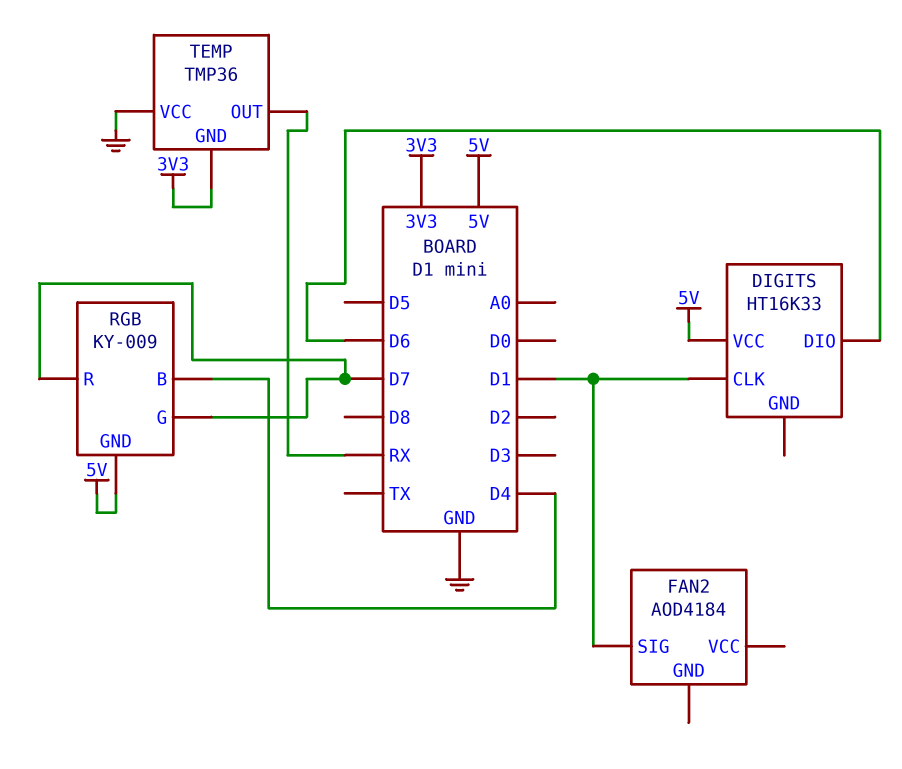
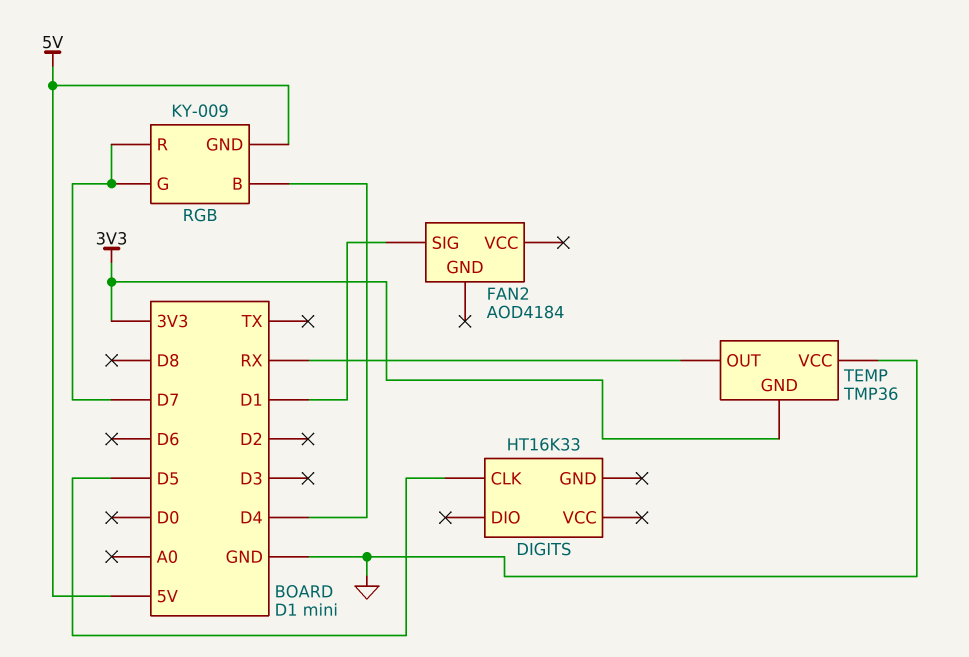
DIGITS pin CLK: D1 -> D5
DIGITS pin DIO: D6 -> none
DIGITS pin VCC: 5V -> none

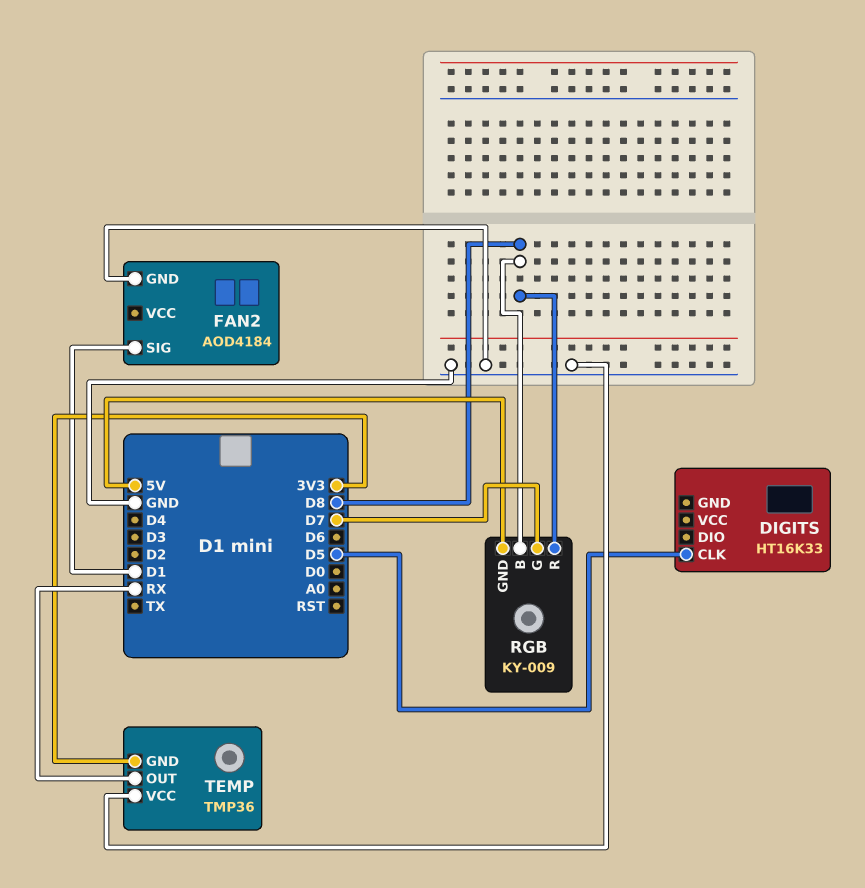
FAN2 pin GND: none -> GND
RGB pin B: D4 -> D8
RGB pin R: D7 -> D8

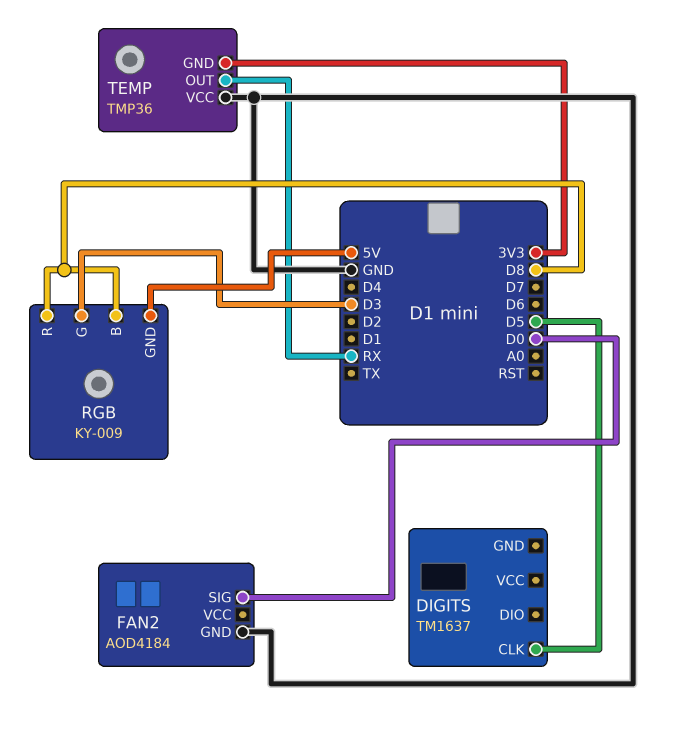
DIGITS: HT16K33 -> TM1637
FAN2 pin SIG: D1 -> D0
RGB pin G: D7 -> D3

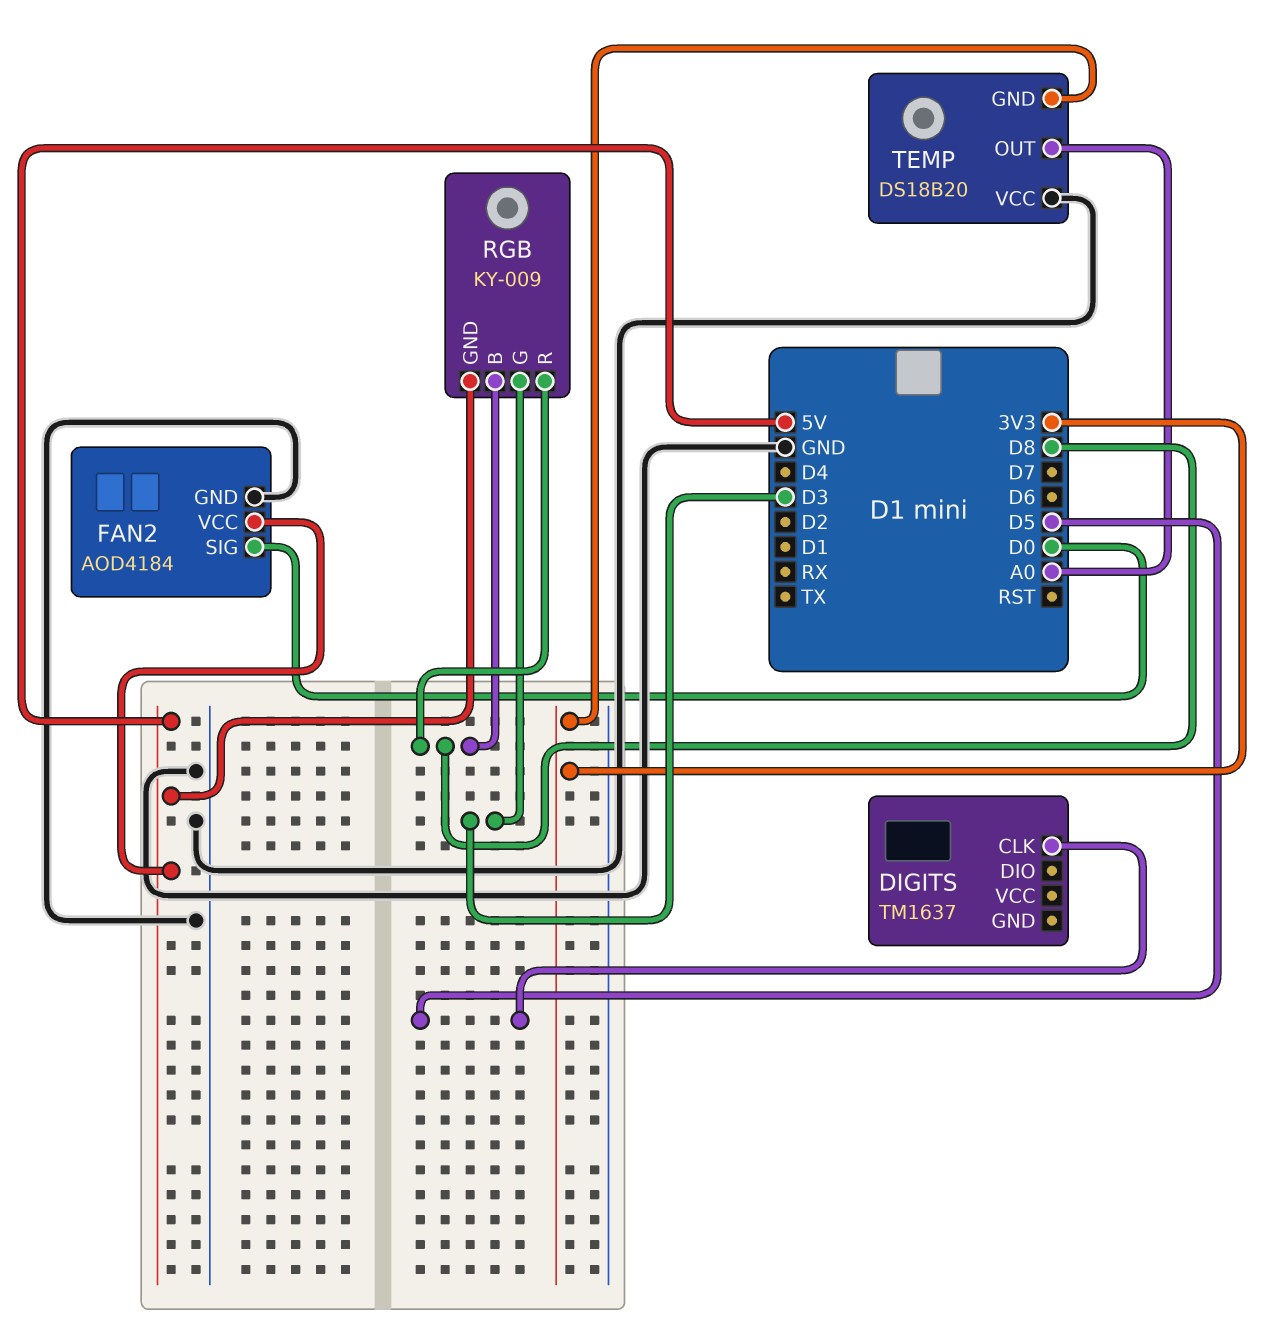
FAN2 pin VCC: none -> 5V
TEMP: TMP36 -> DS18B20
TEMP pin OUT: RX -> A0

